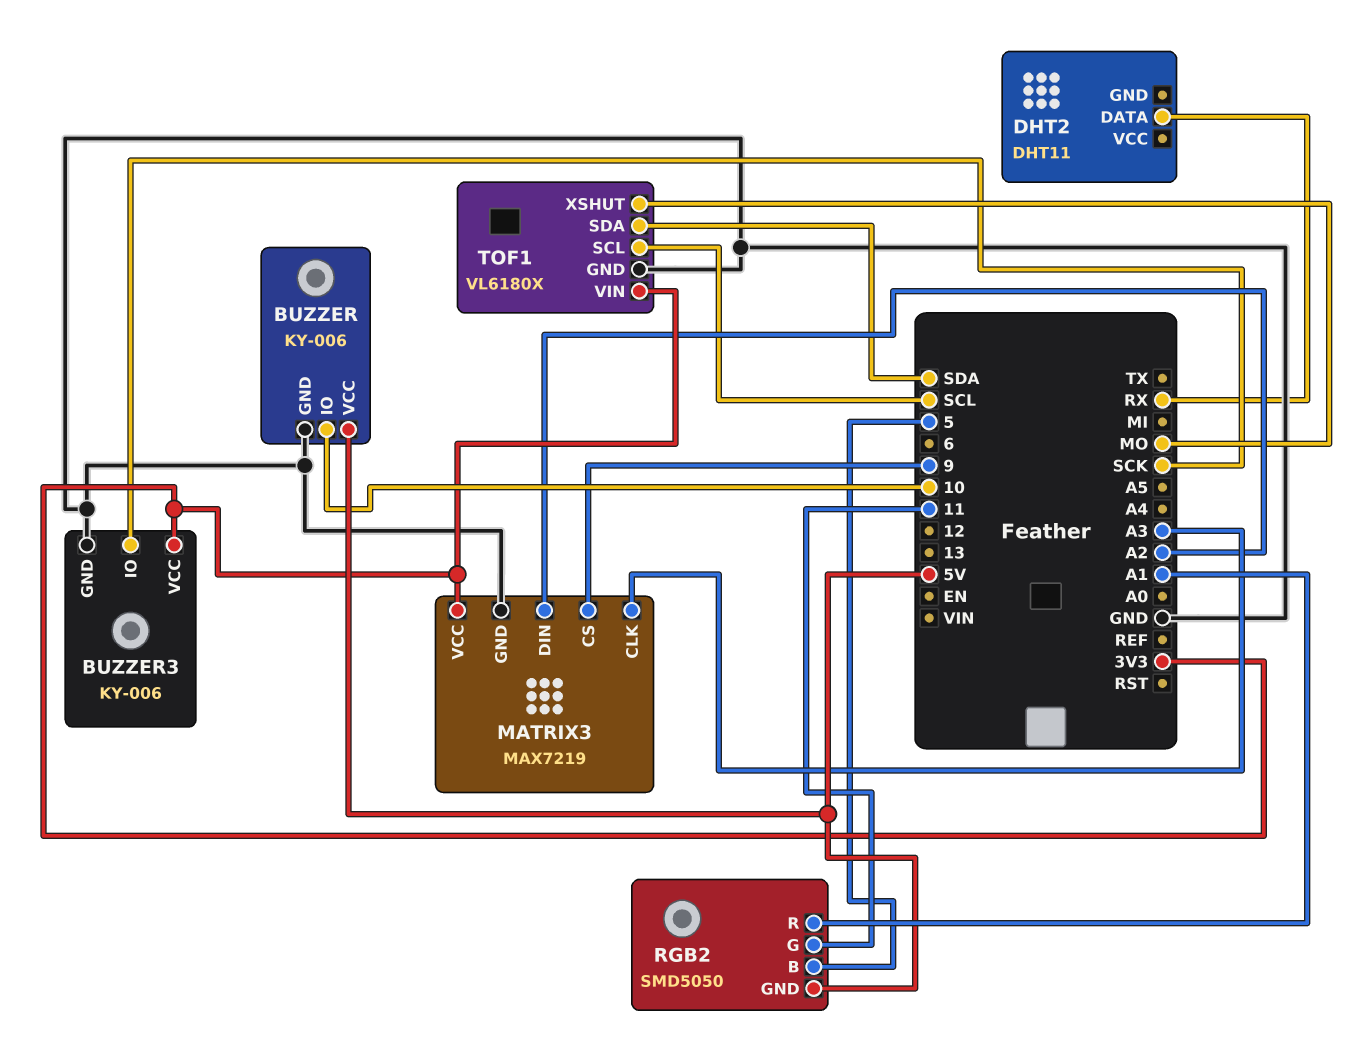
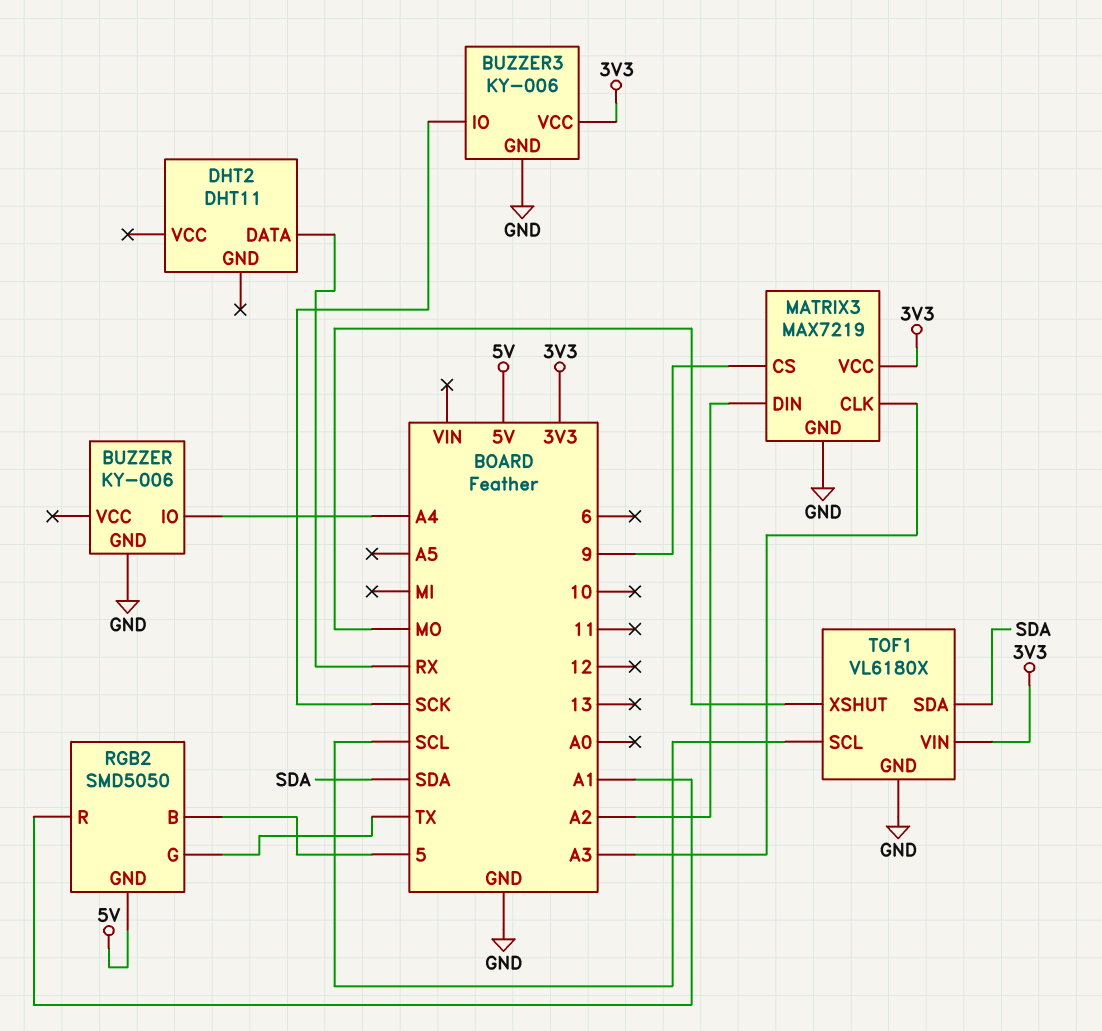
BUZZER pin IO: 10 -> A4
BUZZER pin VCC: 5V -> none
RGB2 pin G: 11 -> TX

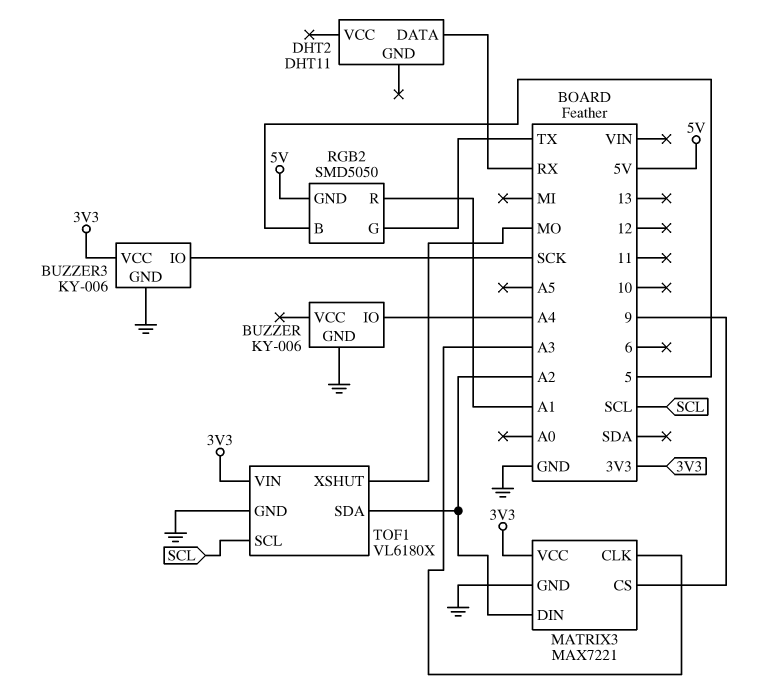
MATRIX3: MAX7219 -> MAX7221
TOF1 pin SDA: SDA -> A2

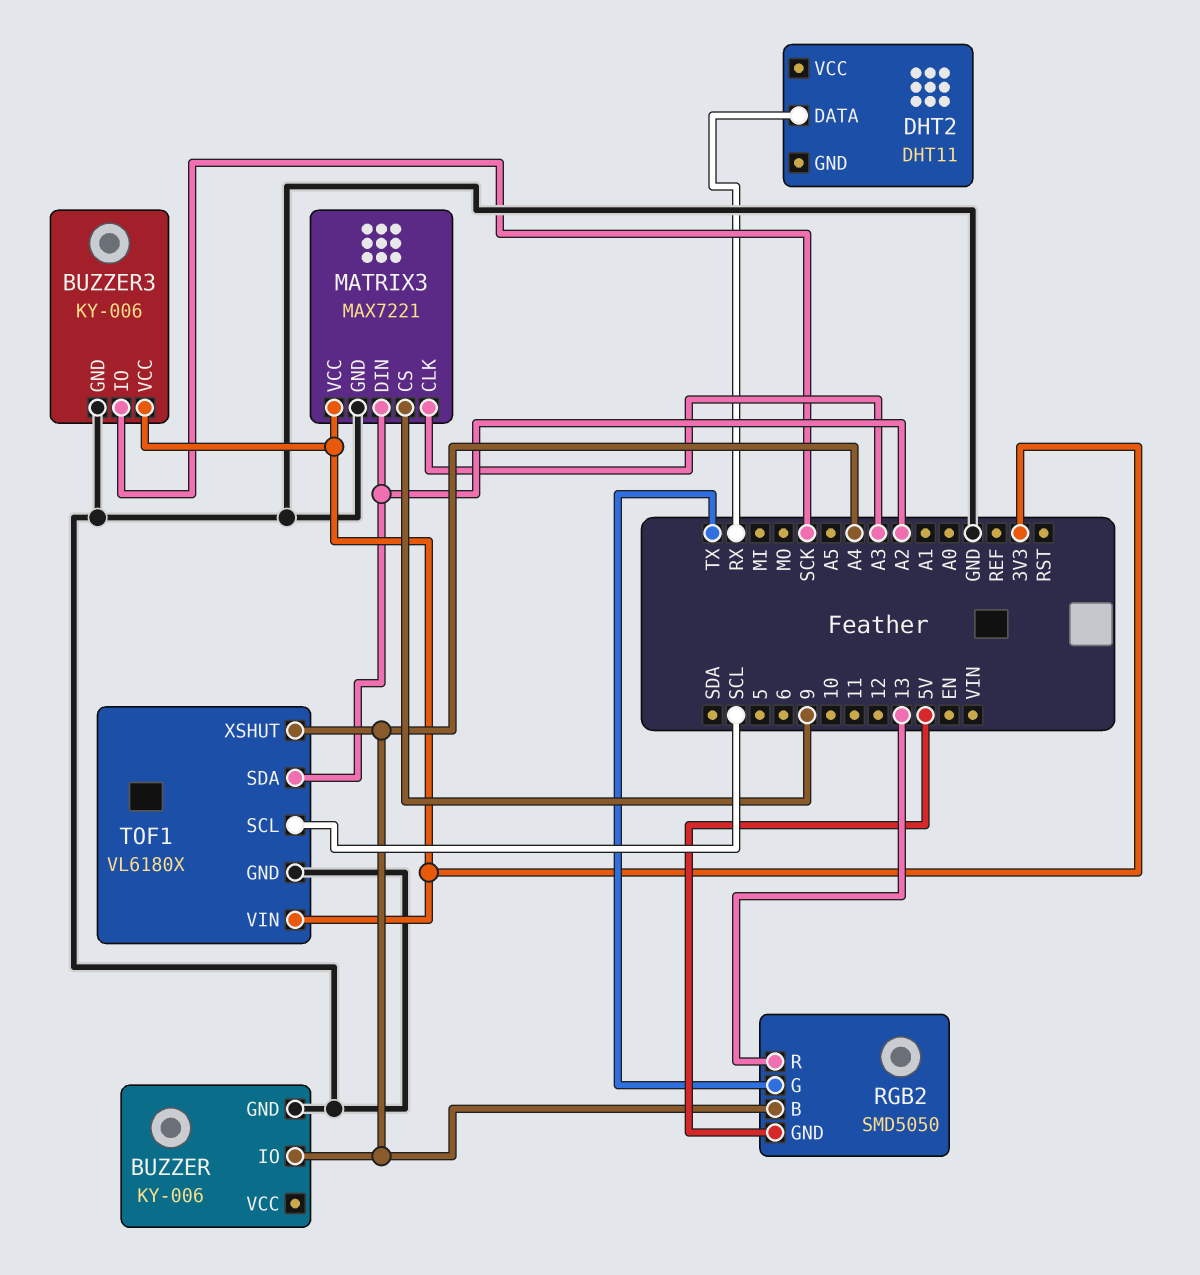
RGB2 pin B: 5 -> A4
RGB2 pin R: A1 -> 13
TOF1 pin XSHUT: MO -> A4

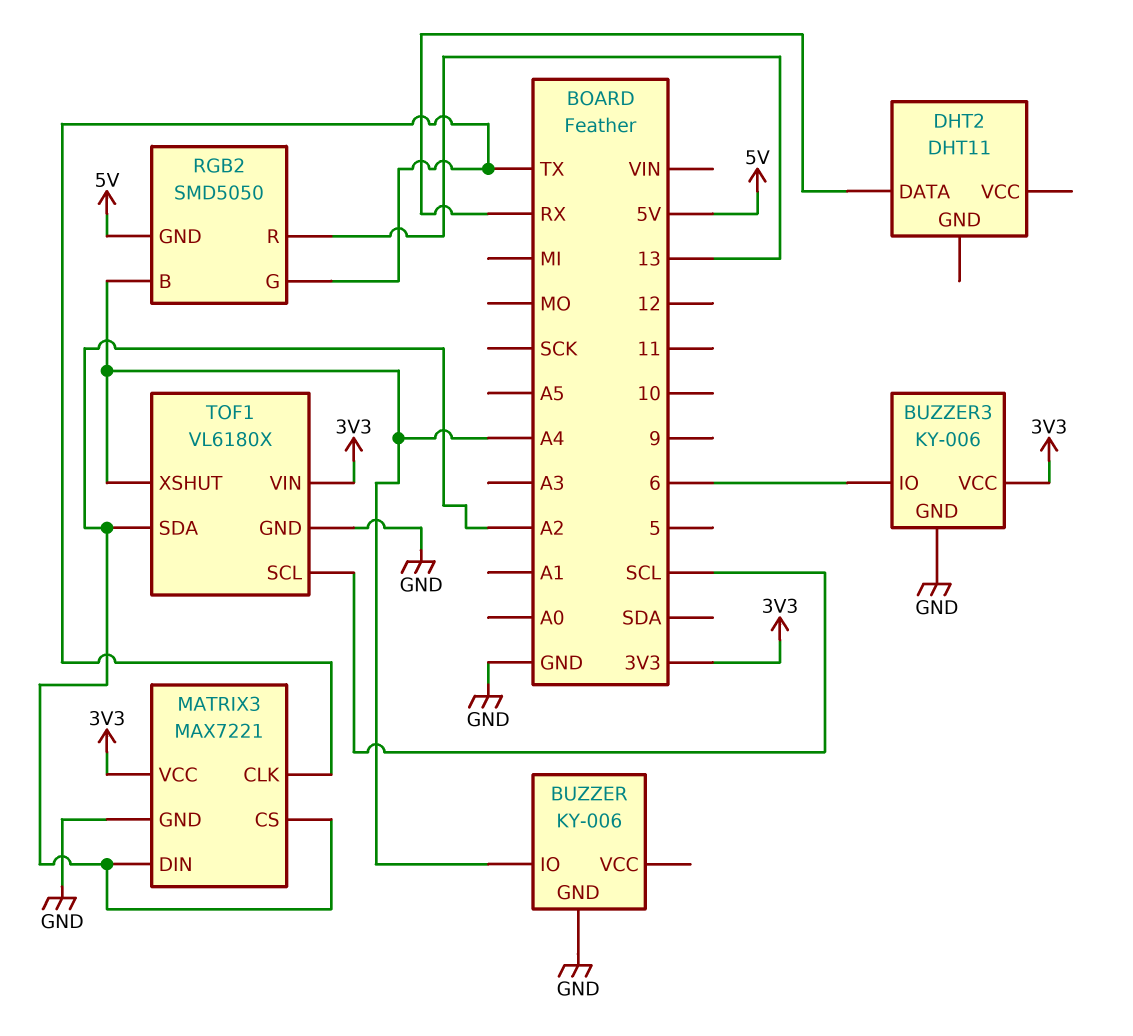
BUZZER3 pin IO: SCK -> 6
MATRIX3 pin CLK: A3 -> TX
MATRIX3 pin CS: 9 -> A2

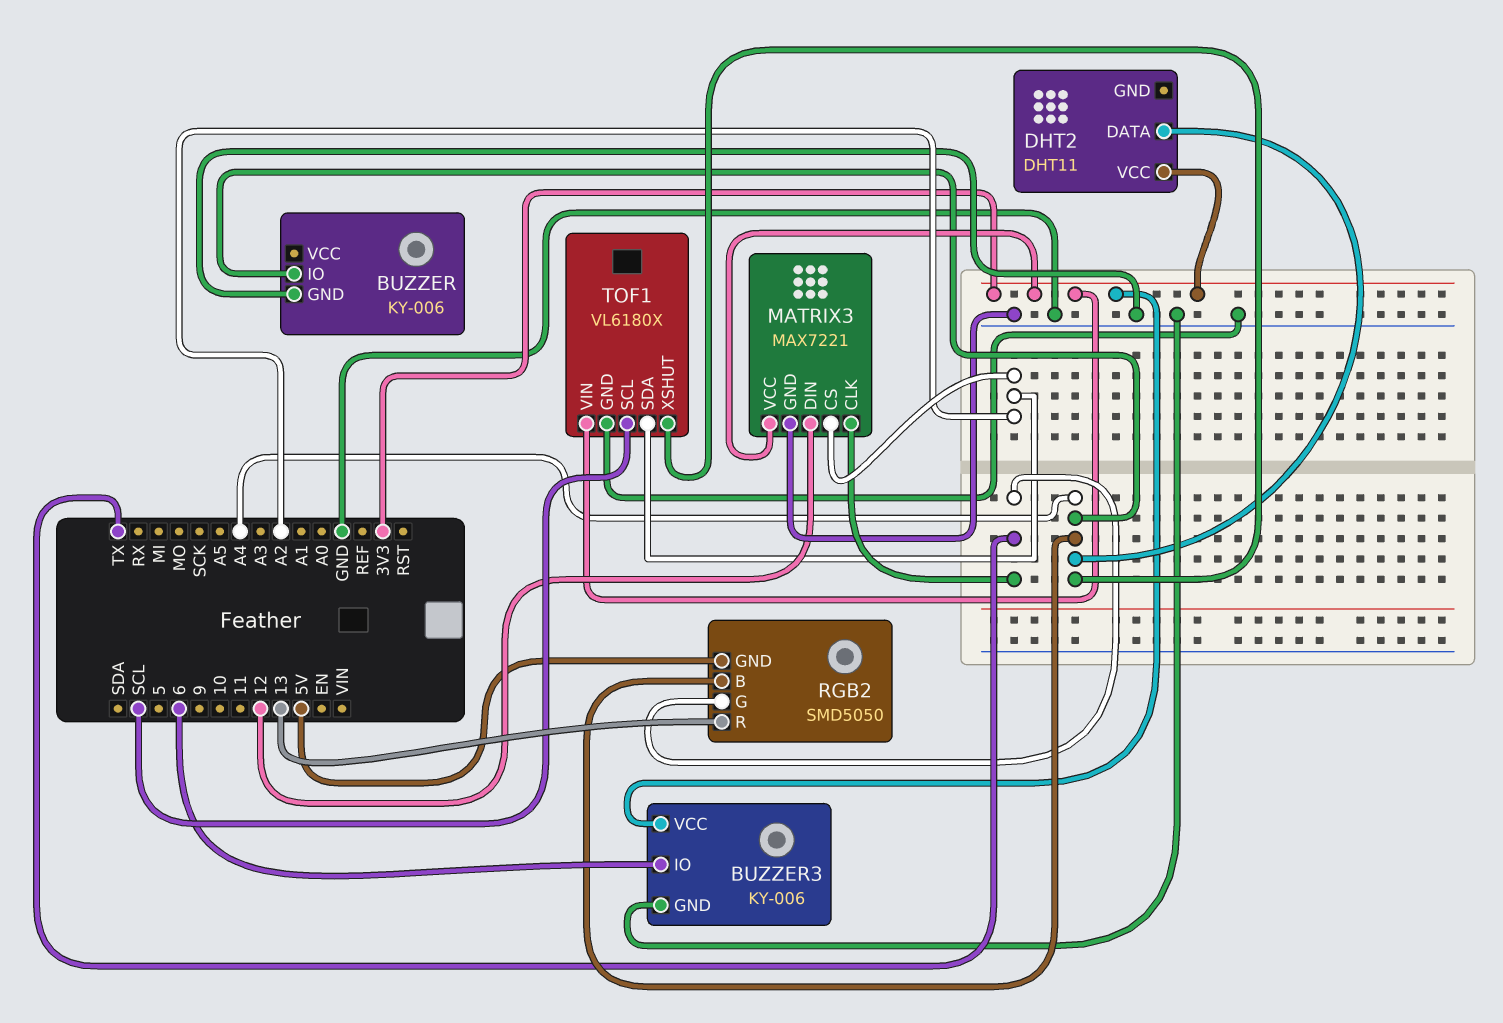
DHT2 pin DATA: RX -> A4
DHT2 pin VCC: none -> 3V3
MATRIX3 pin DIN: A2 -> 12

